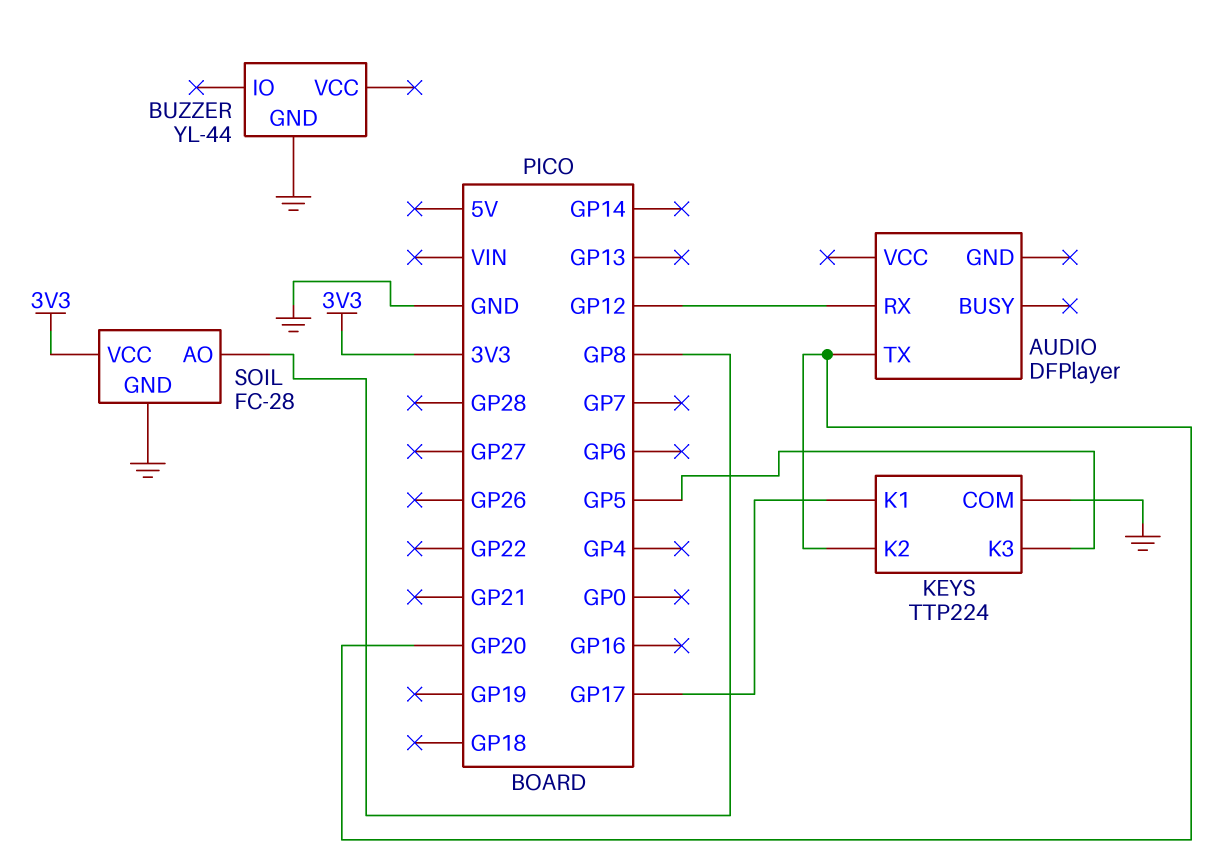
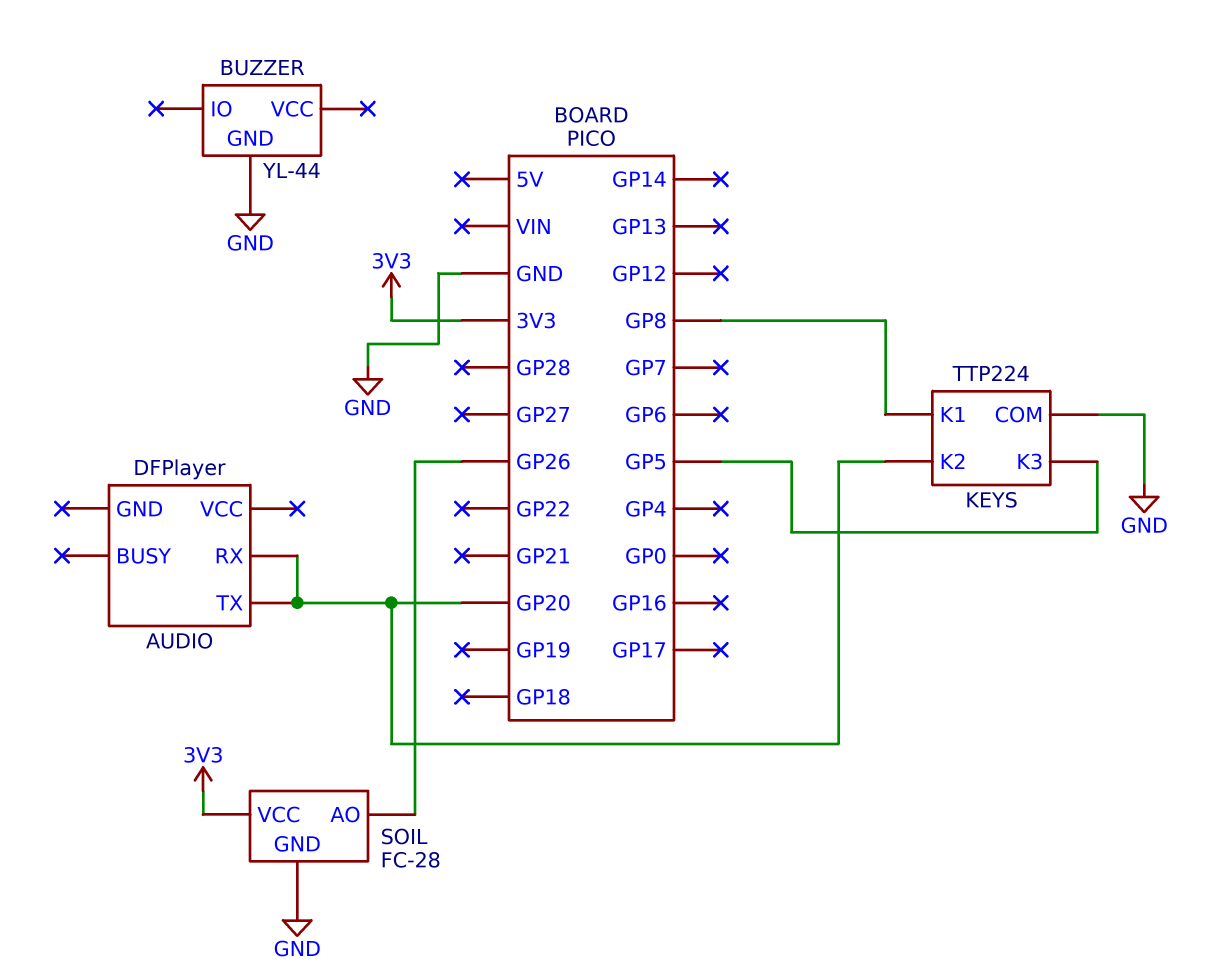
AUDIO pin RX: GP12 -> GP20
KEYS pin K1: GP17 -> GP8
SOIL pin AO: GP8 -> GP26

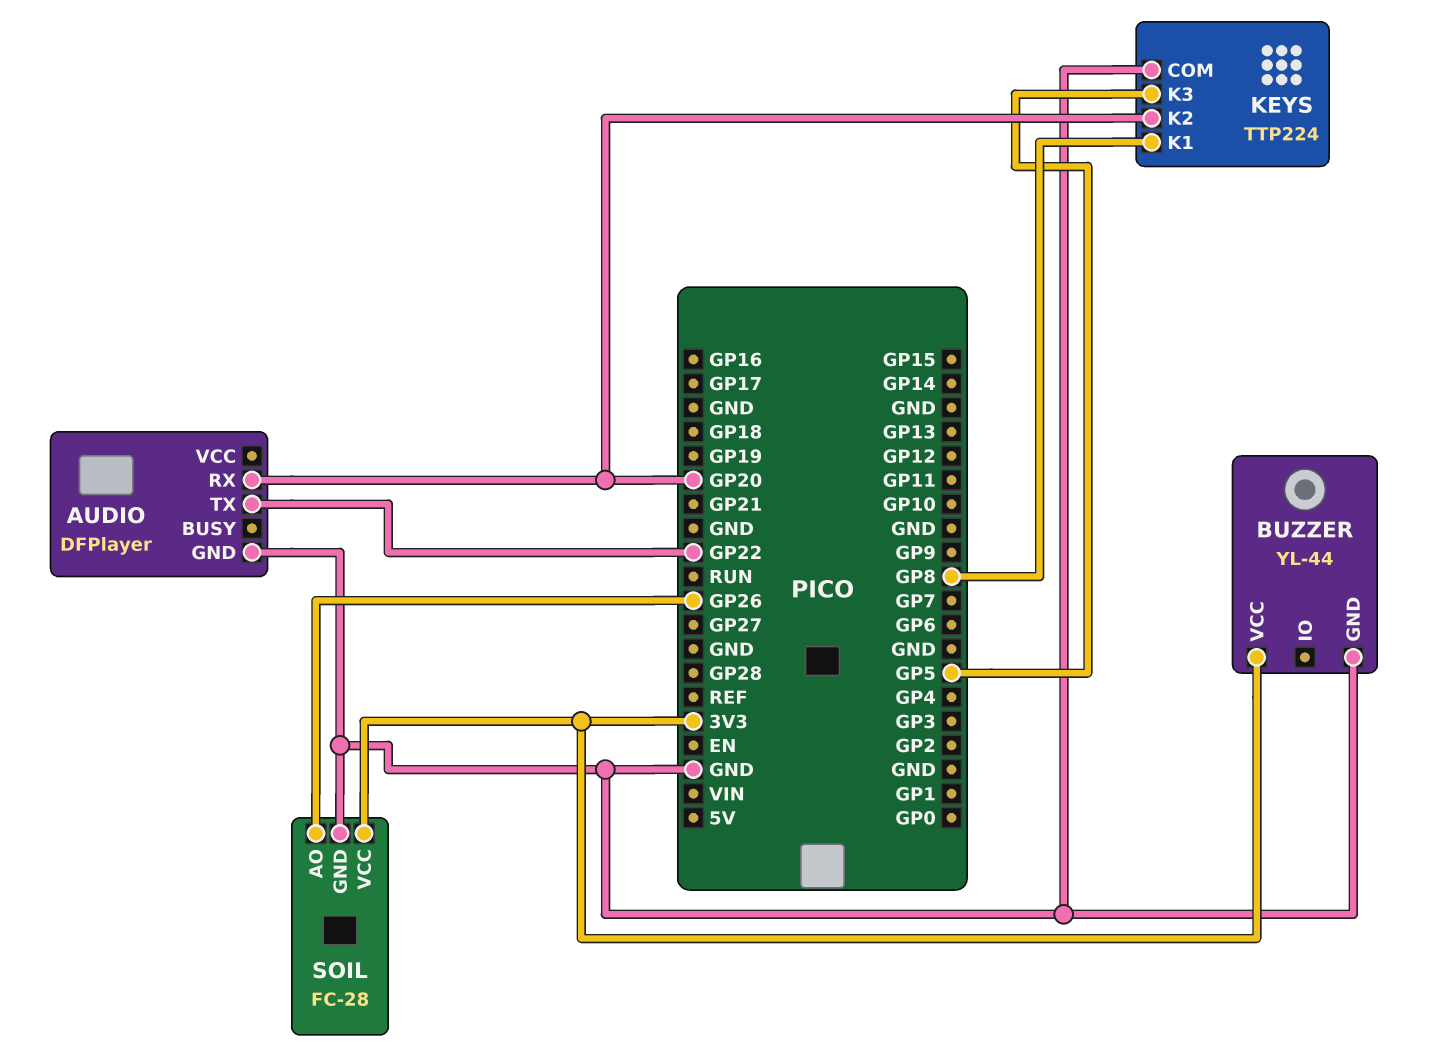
AUDIO pin GND: none -> GND
AUDIO pin TX: GP20 -> GP22
BUZZER pin VCC: none -> 3V3

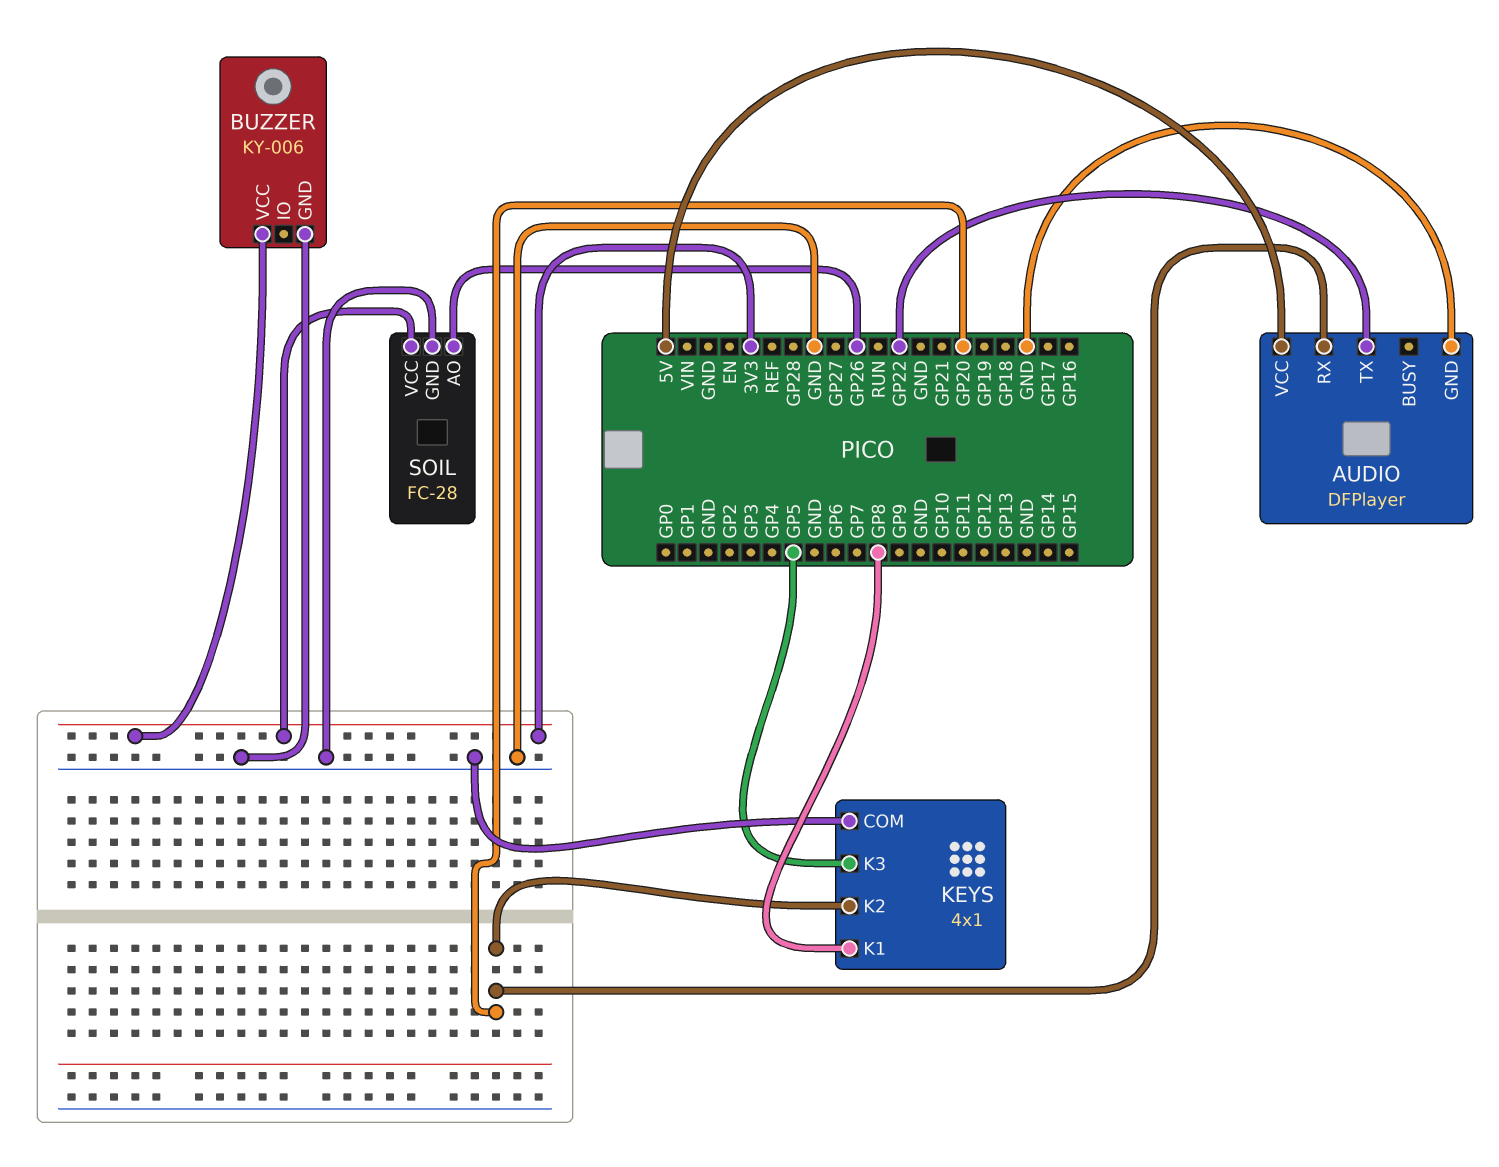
AUDIO pin VCC: none -> 5V
BUZZER: YL-44 -> KY-006
KEYS: TTP224 -> 4x1

